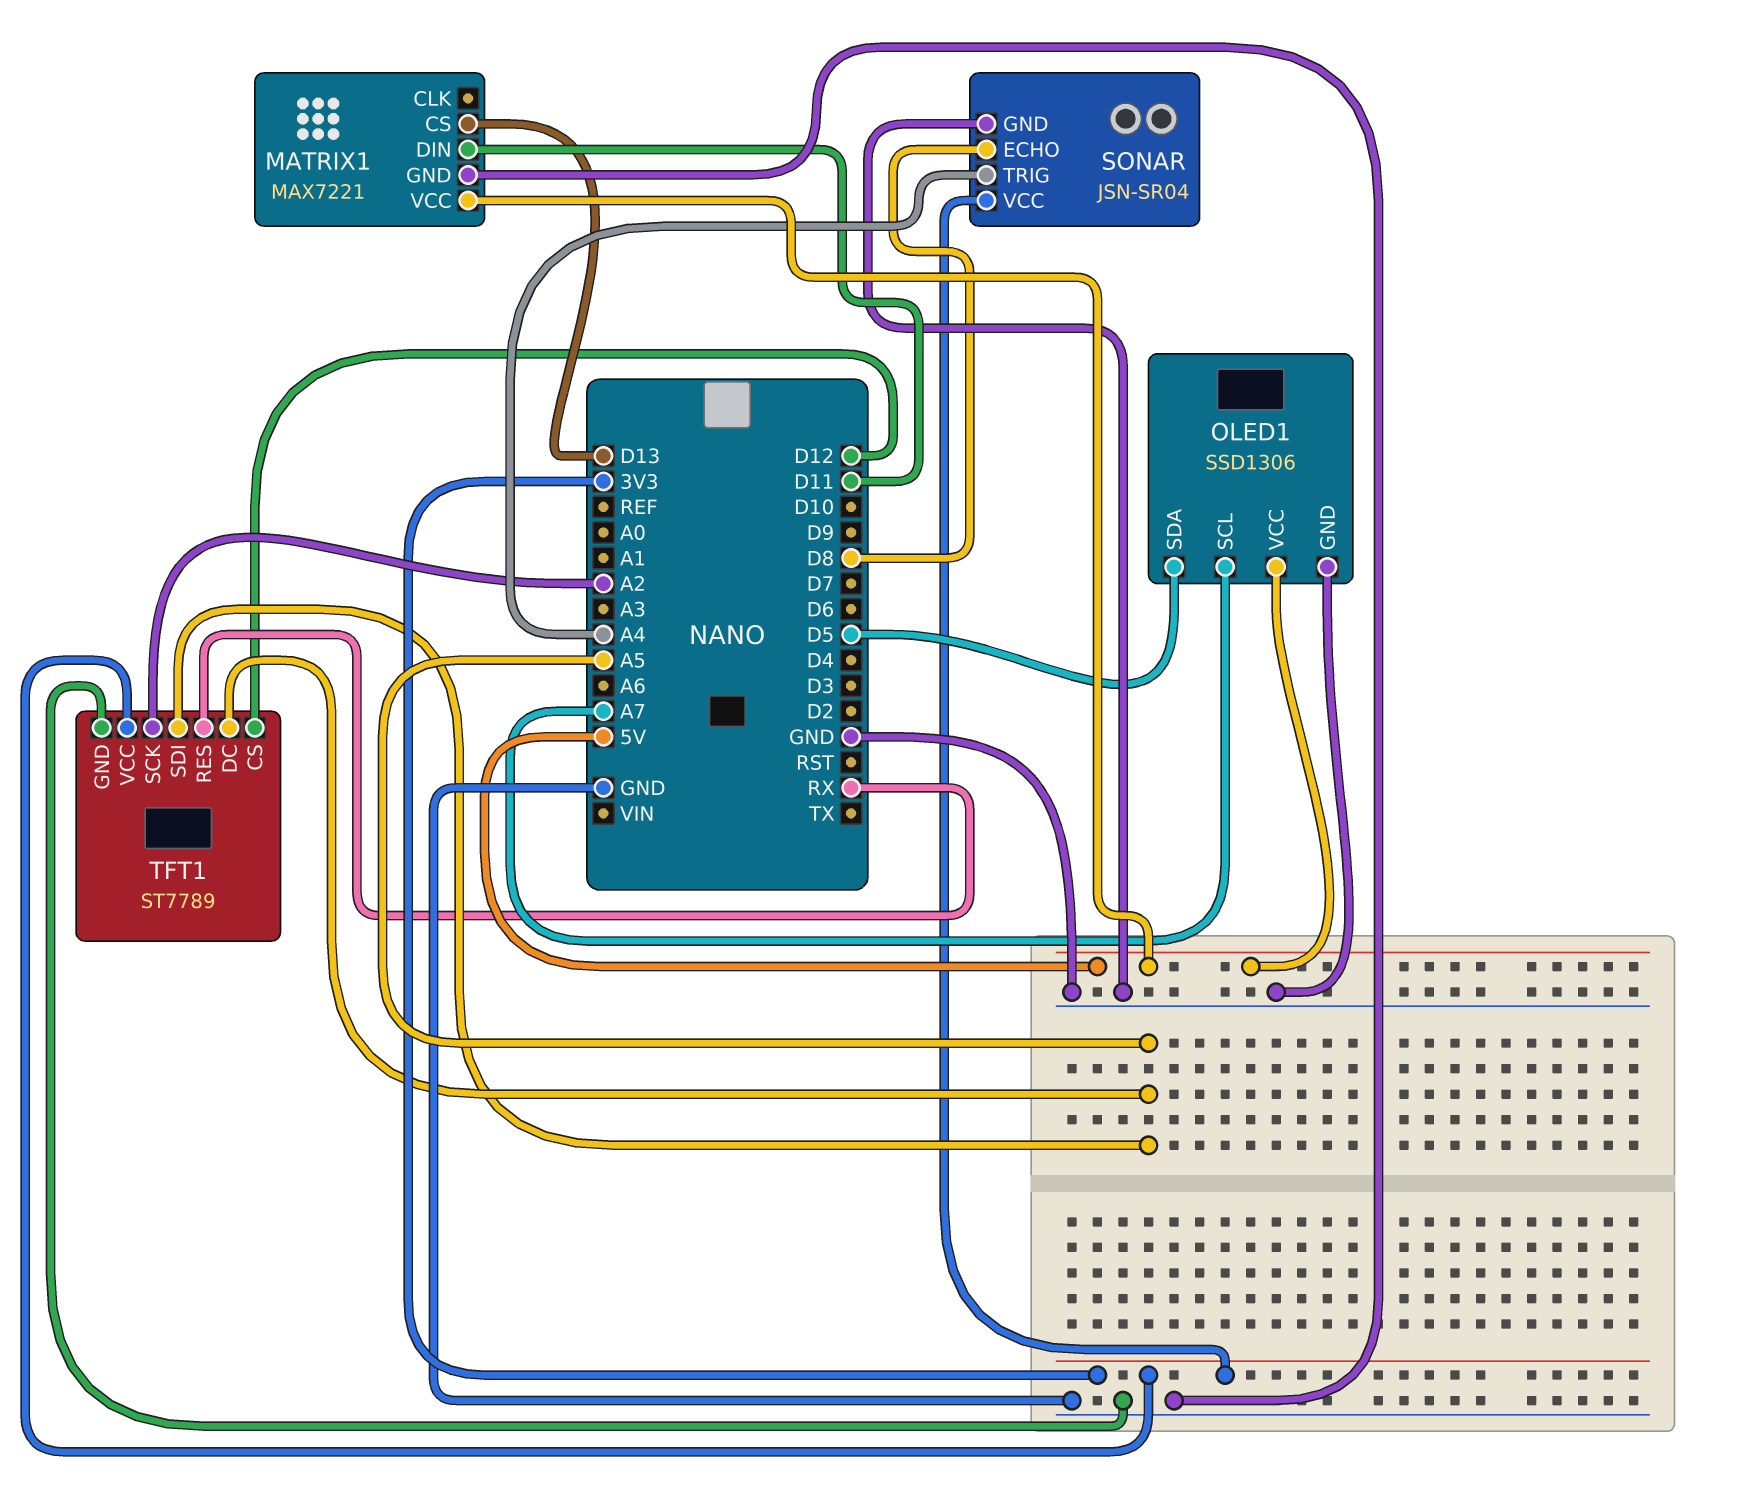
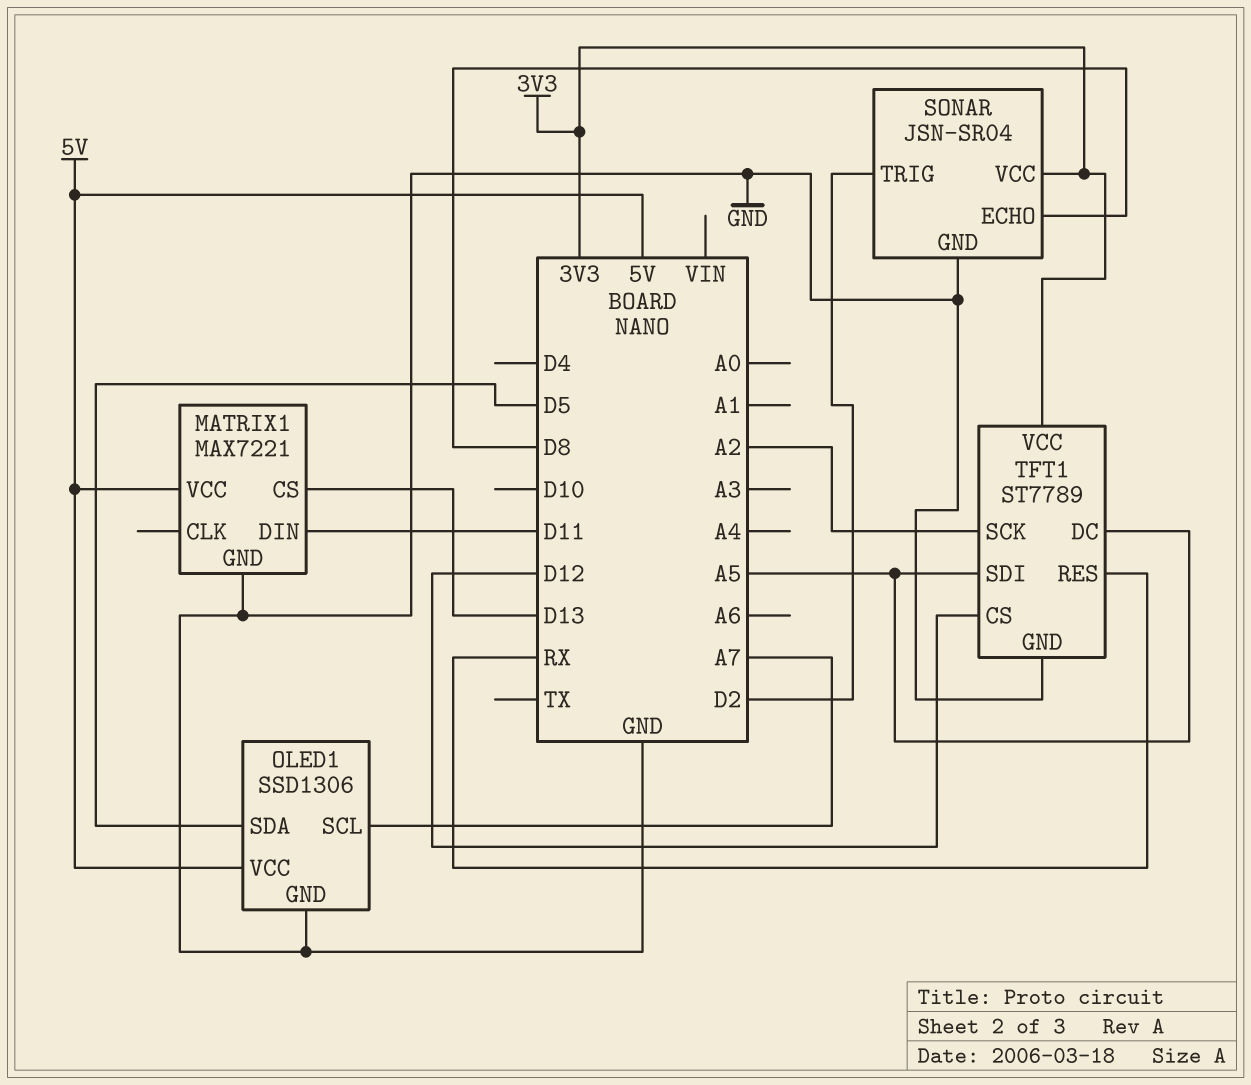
SONAR pin TRIG: A4 -> D2

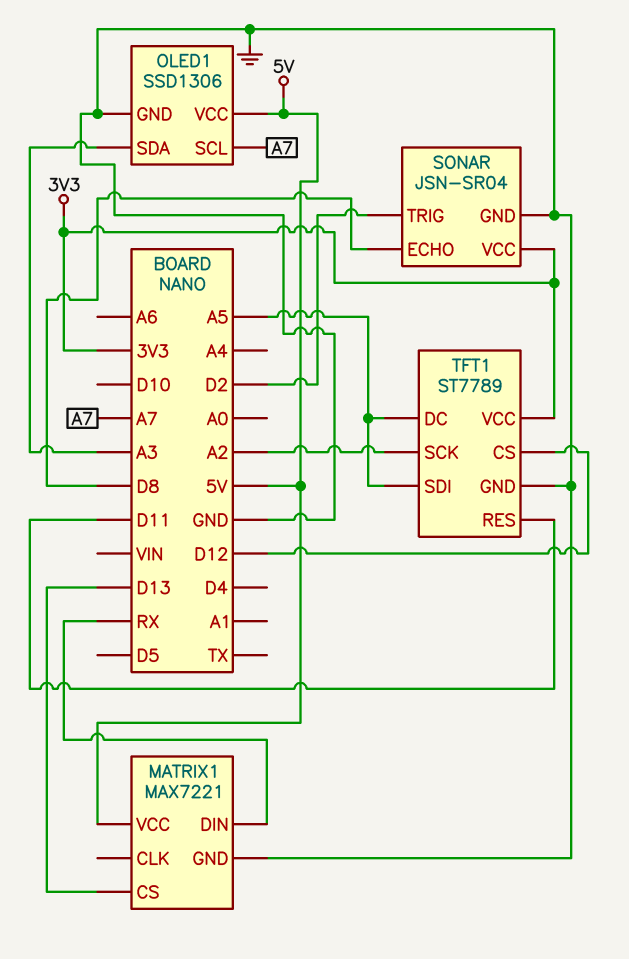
MATRIX1 pin DIN: D11 -> RX
OLED1 pin SDA: D5 -> A3
TFT1 pin RES: RX -> D11

